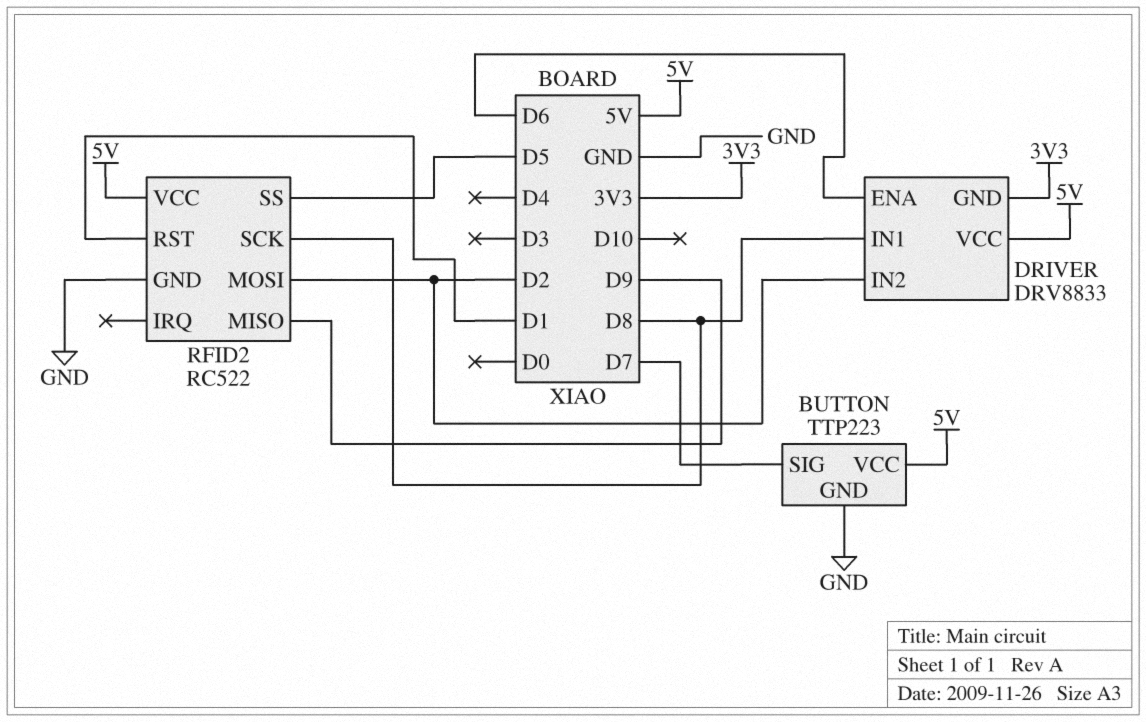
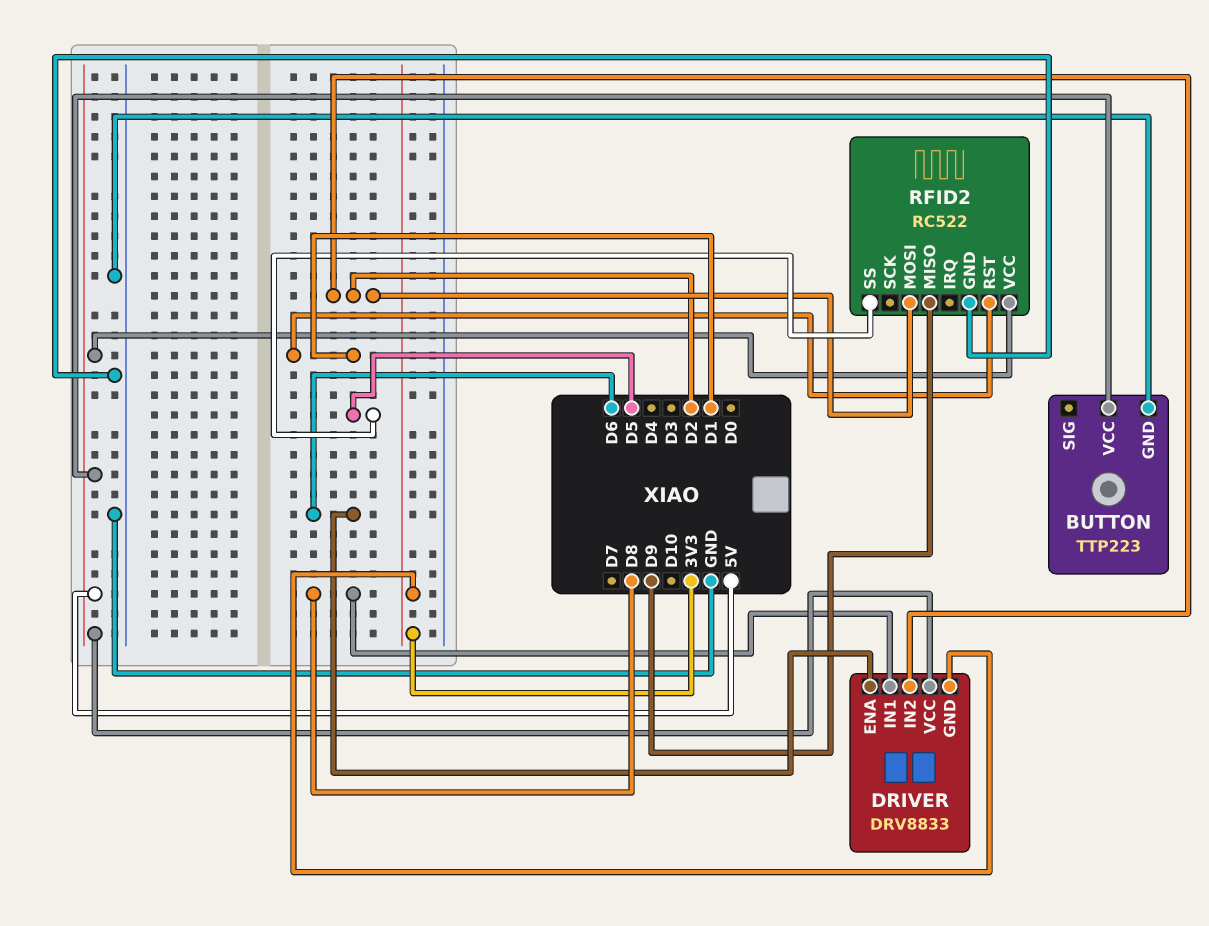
BUTTON pin SIG: D7 -> none
RFID2 pin SCK: D8 -> none

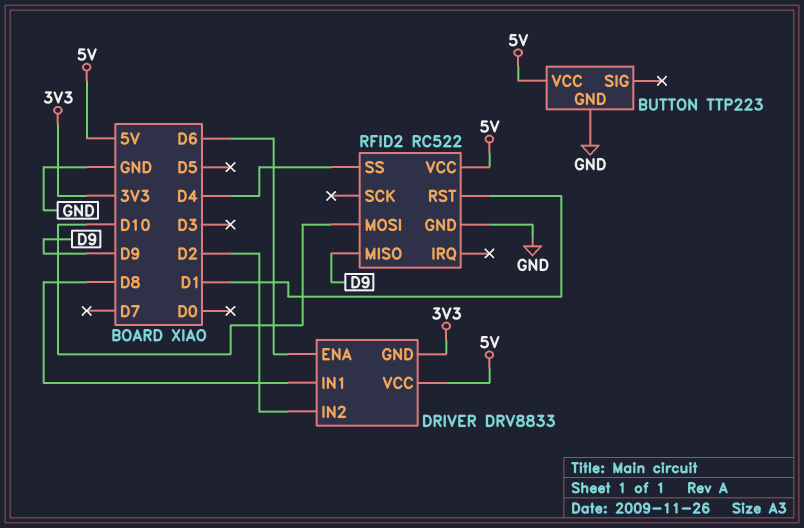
RFID2 pin MOSI: D2 -> D10
RFID2 pin SS: D5 -> D4

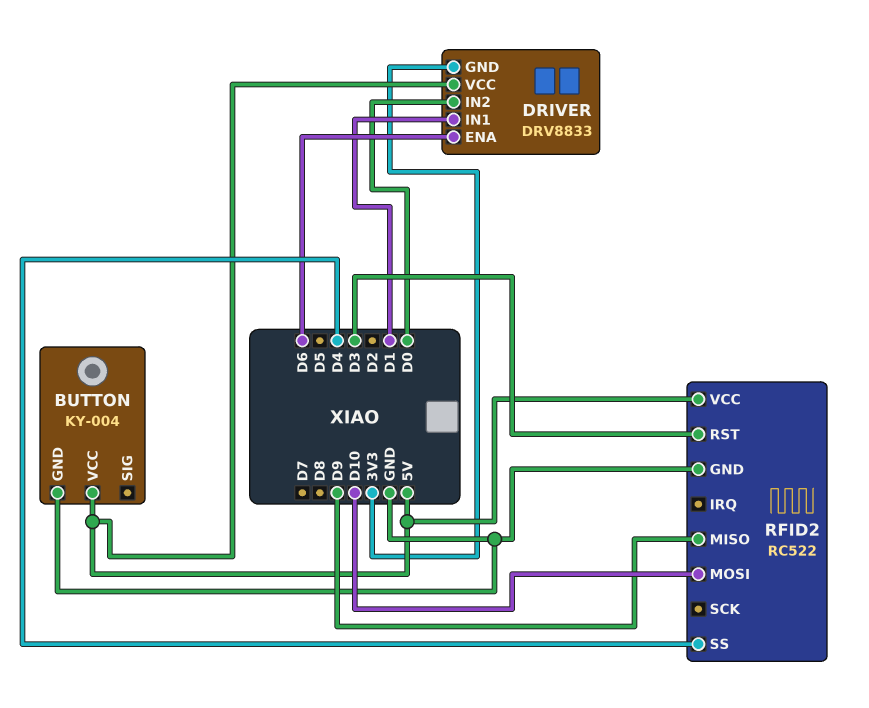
BUTTON: TTP223 -> KY-004
DRIVER pin IN1: D8 -> D1
DRIVER pin IN2: D2 -> D0
RFID2 pin RST: D1 -> D3

